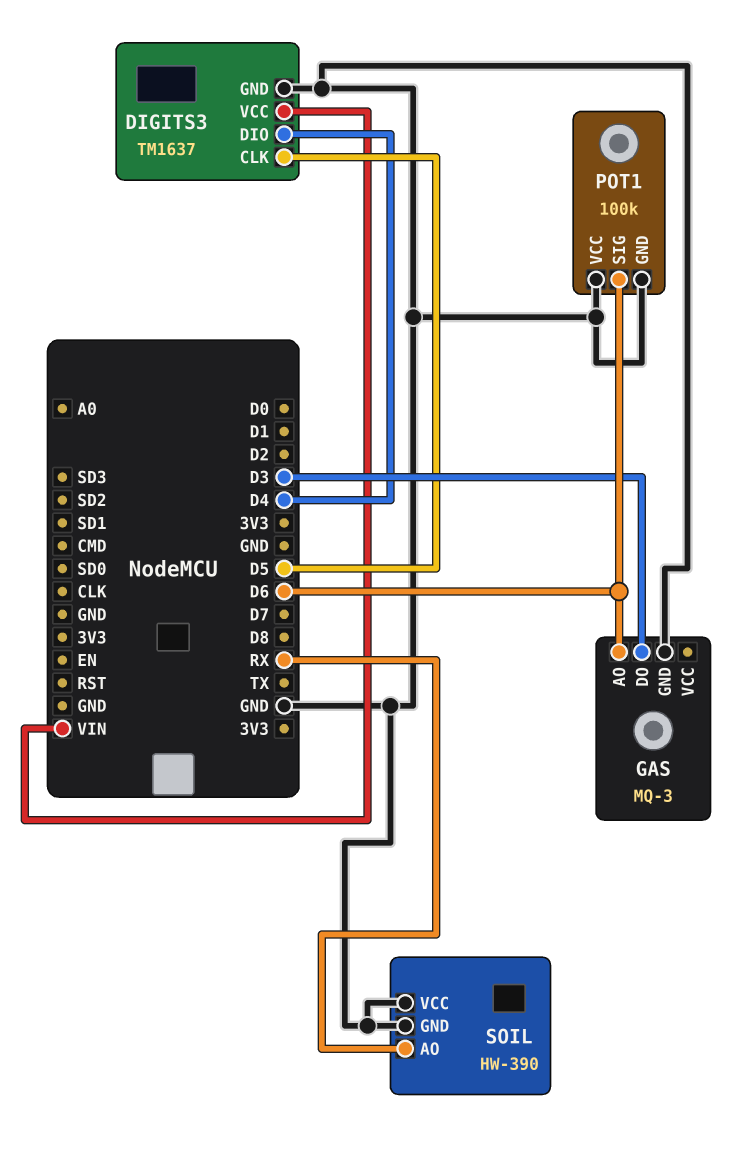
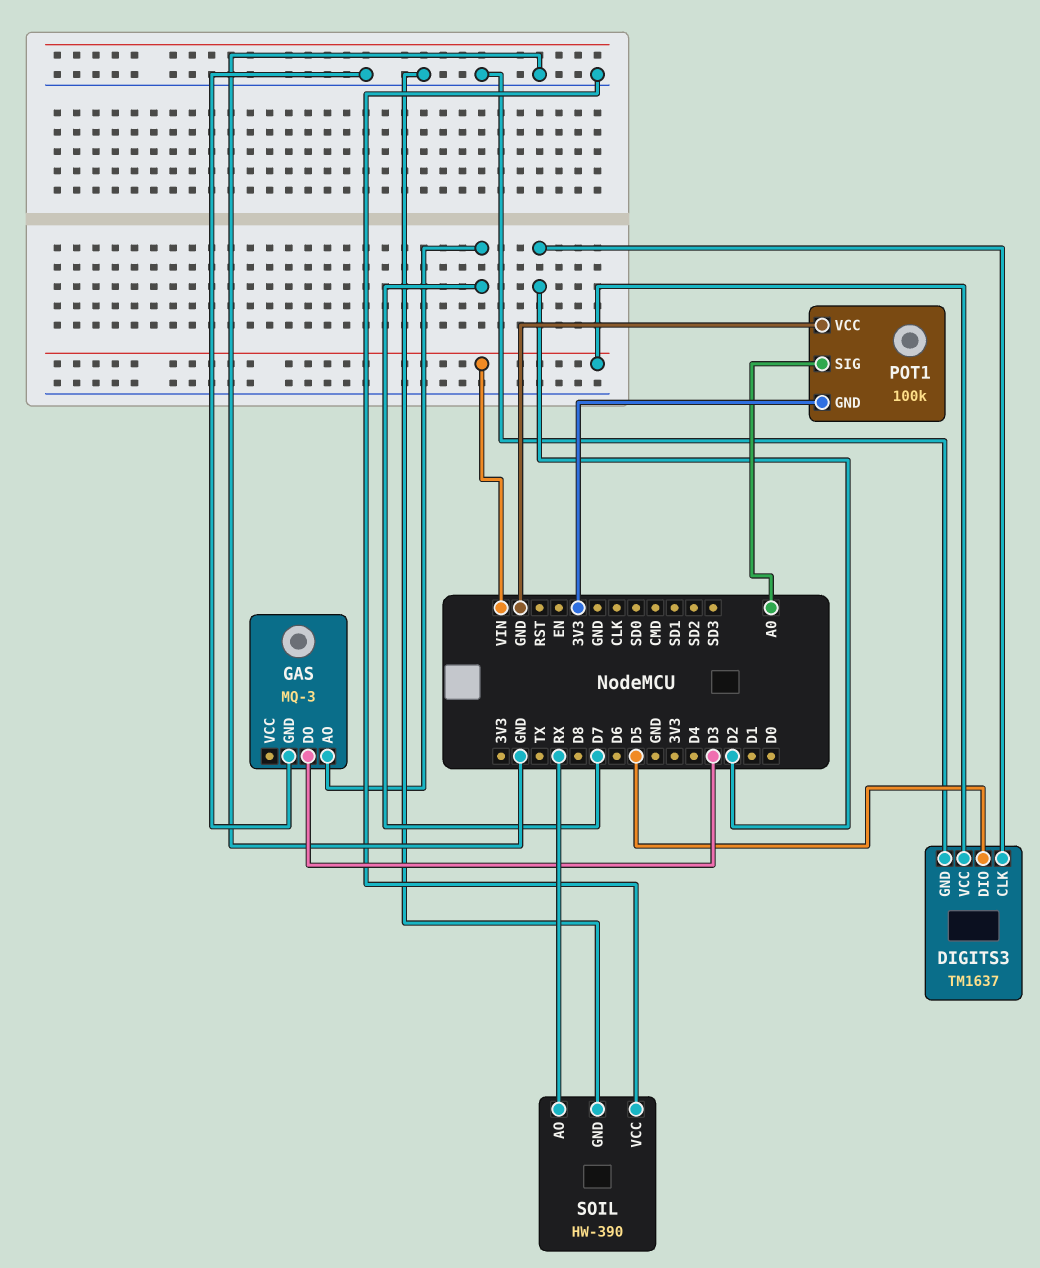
DIGITS3 pin CLK: D5 -> D2
DIGITS3 pin DIO: D4 -> D5
GAS pin AO: D6 -> D7
POT1 pin GND: GND -> 3V3
POT1 pin SIG: D6 -> A0

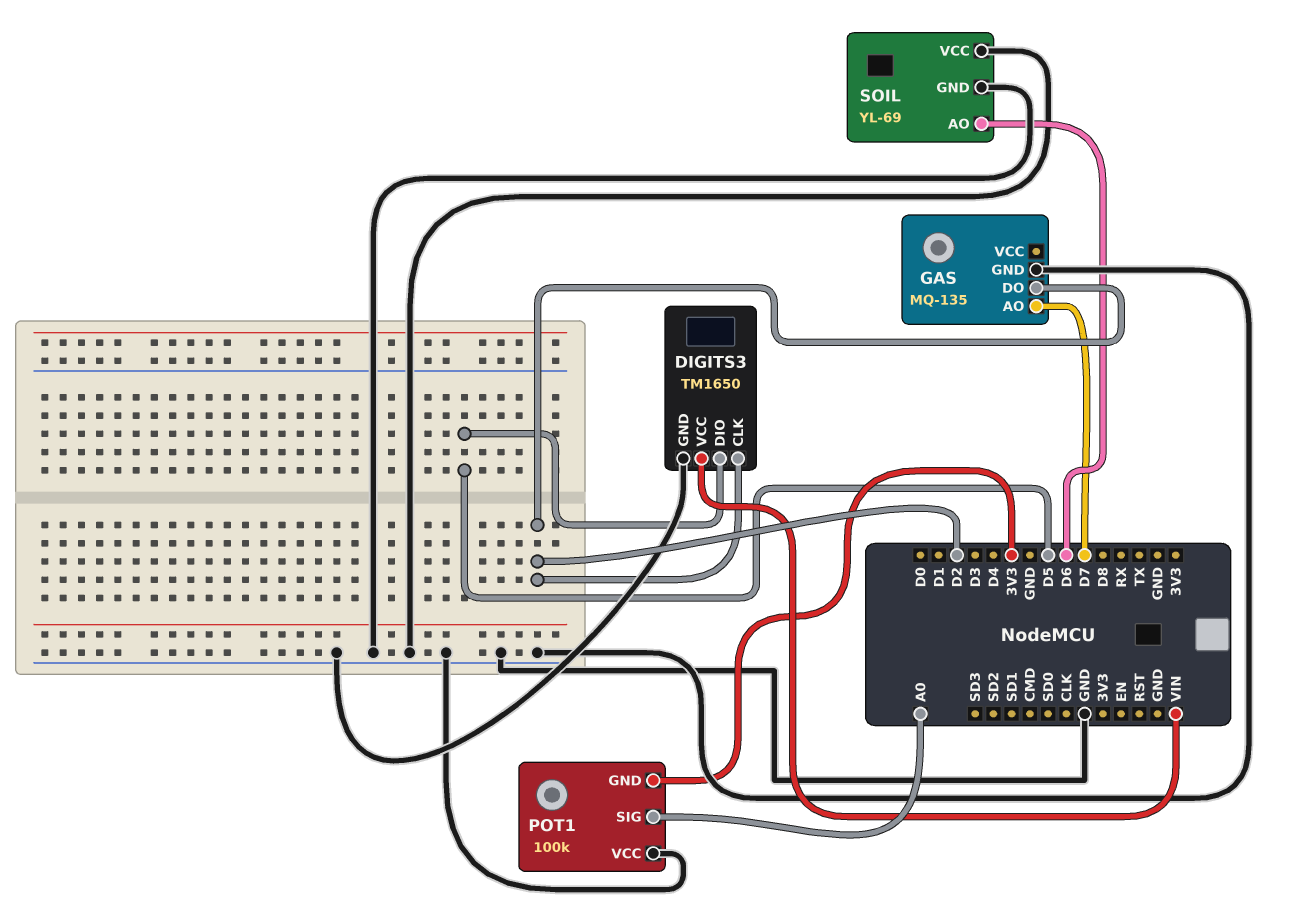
DIGITS3: TM1637 -> TM1650
GAS: MQ-3 -> MQ-135
GAS pin DO: D3 -> D2
SOIL: HW-390 -> YL-69
SOIL pin AO: RX -> D6

